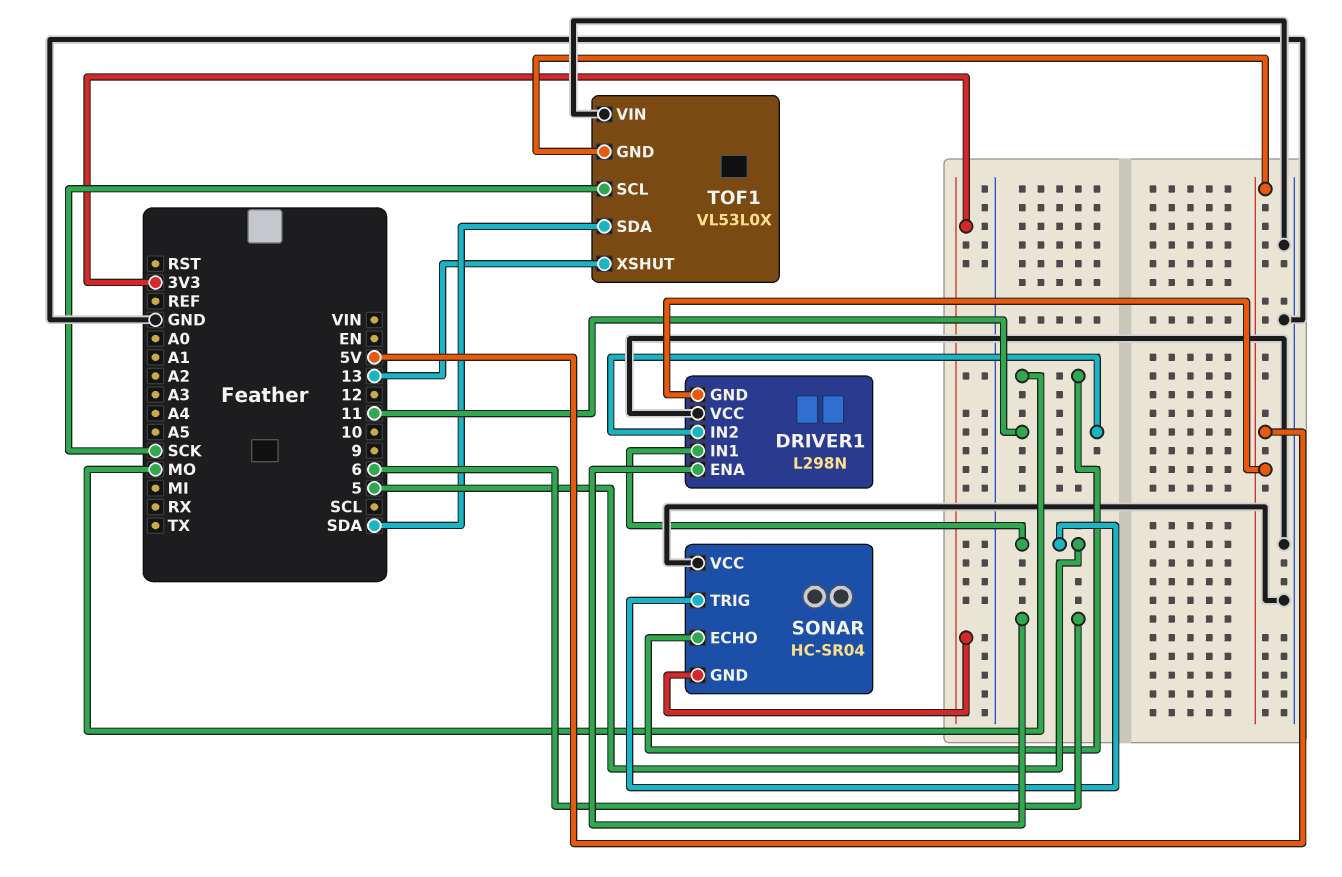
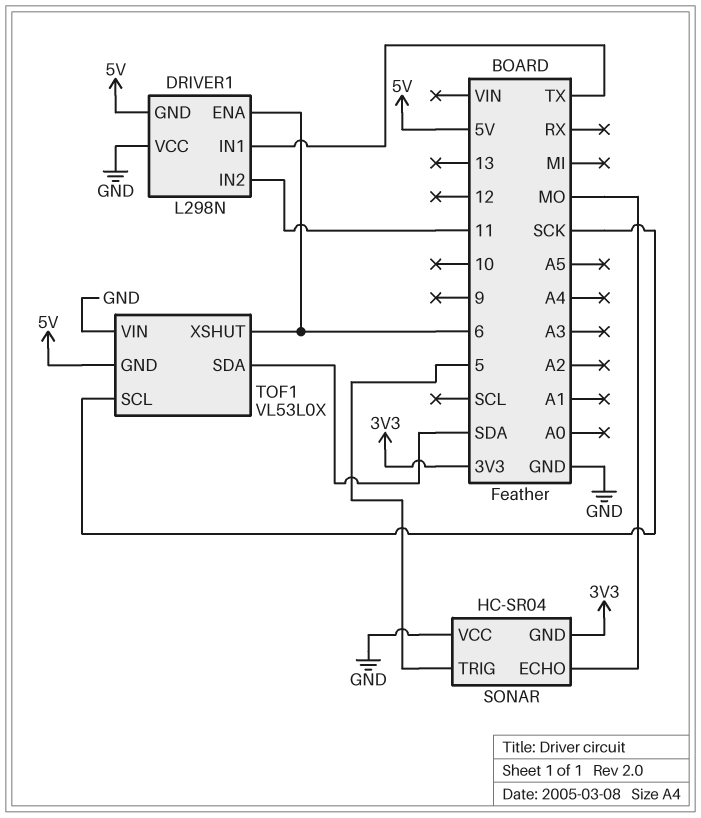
DRIVER1 pin IN1: 5 -> TX
TOF1 pin XSHUT: 13 -> 6

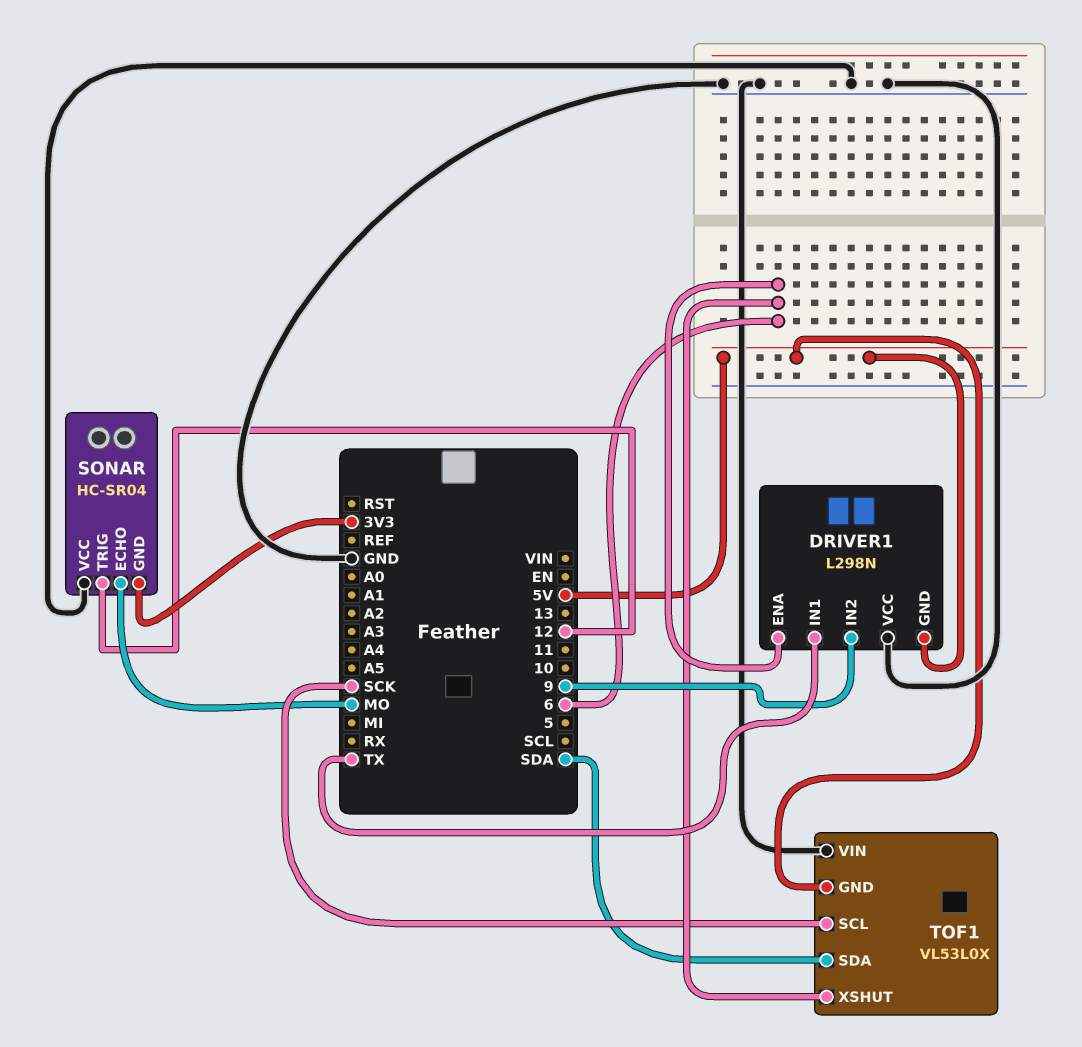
DRIVER1 pin IN2: 11 -> 9
SONAR pin TRIG: 5 -> 12

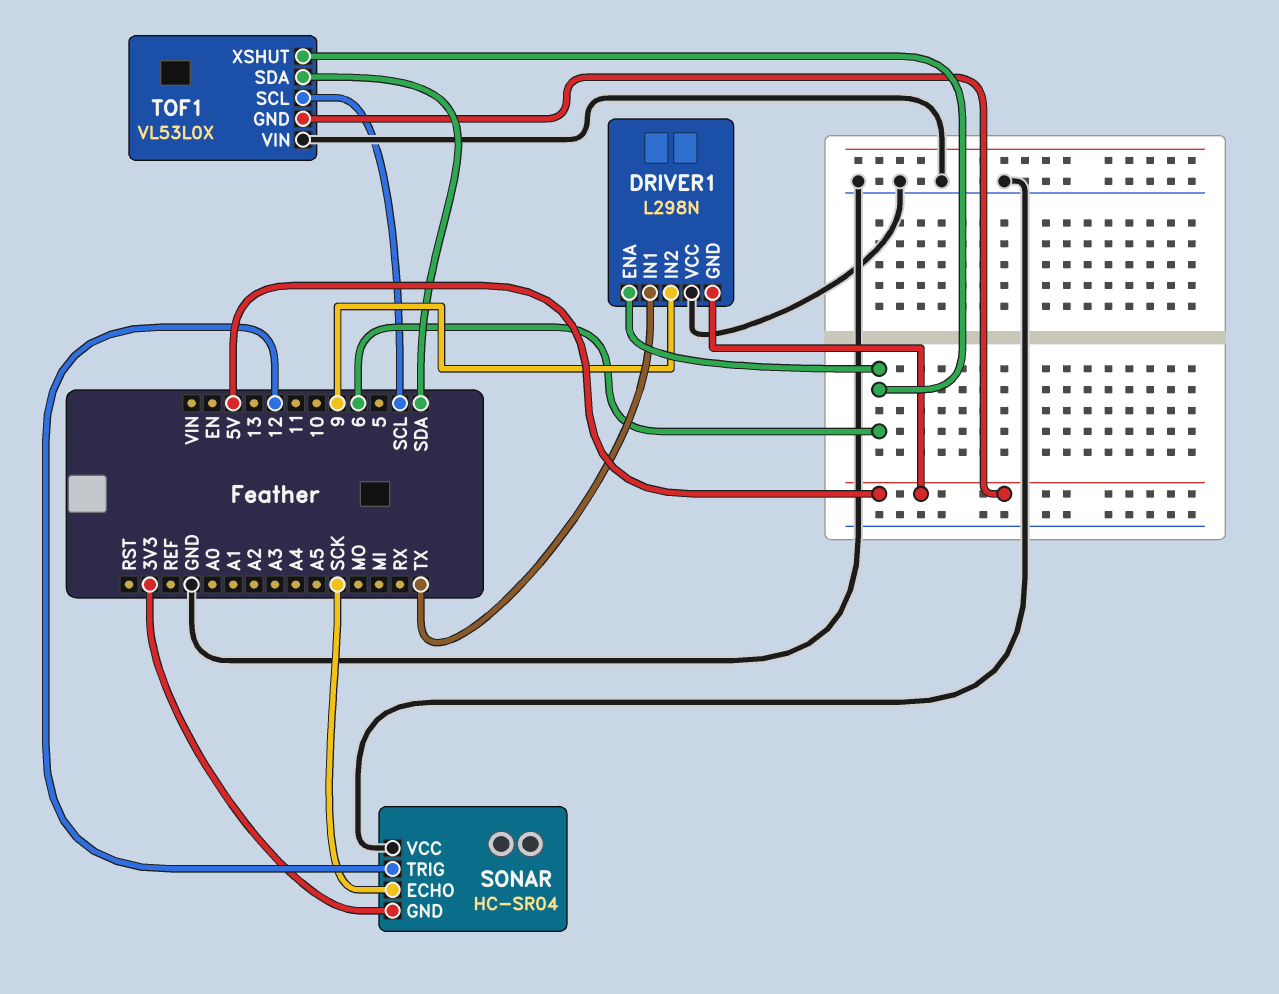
SONAR pin ECHO: MO -> SCK
TOF1 pin SCL: SCK -> SCL

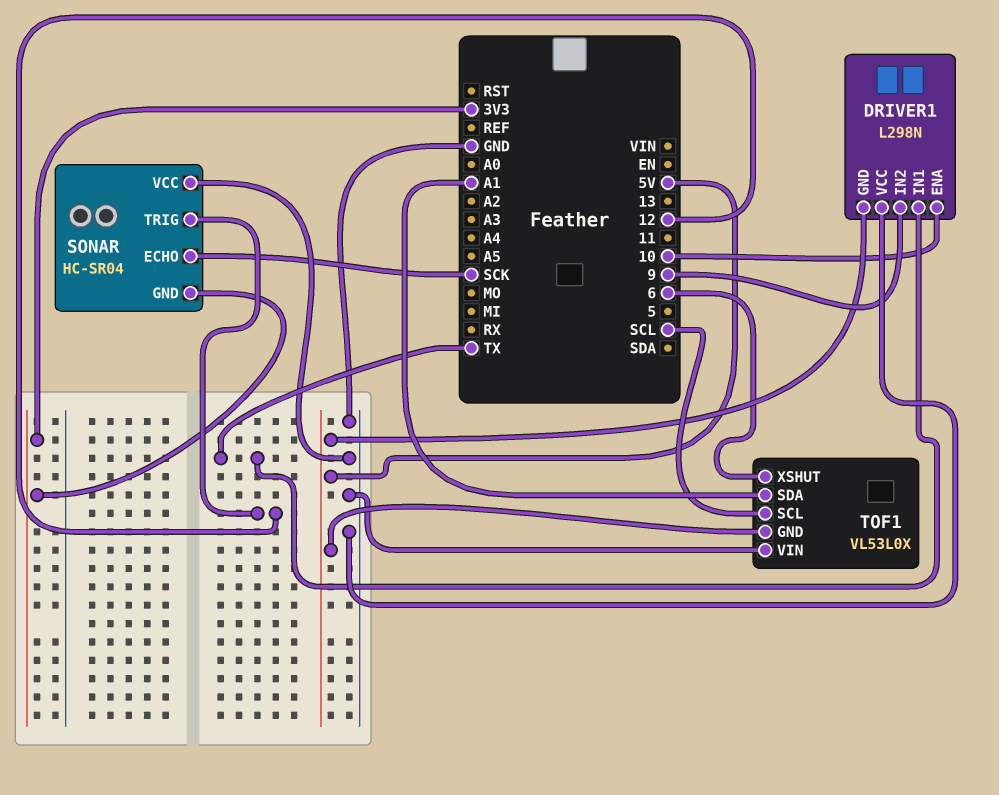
DRIVER1 pin ENA: 6 -> 10
TOF1 pin SDA: SDA -> A1

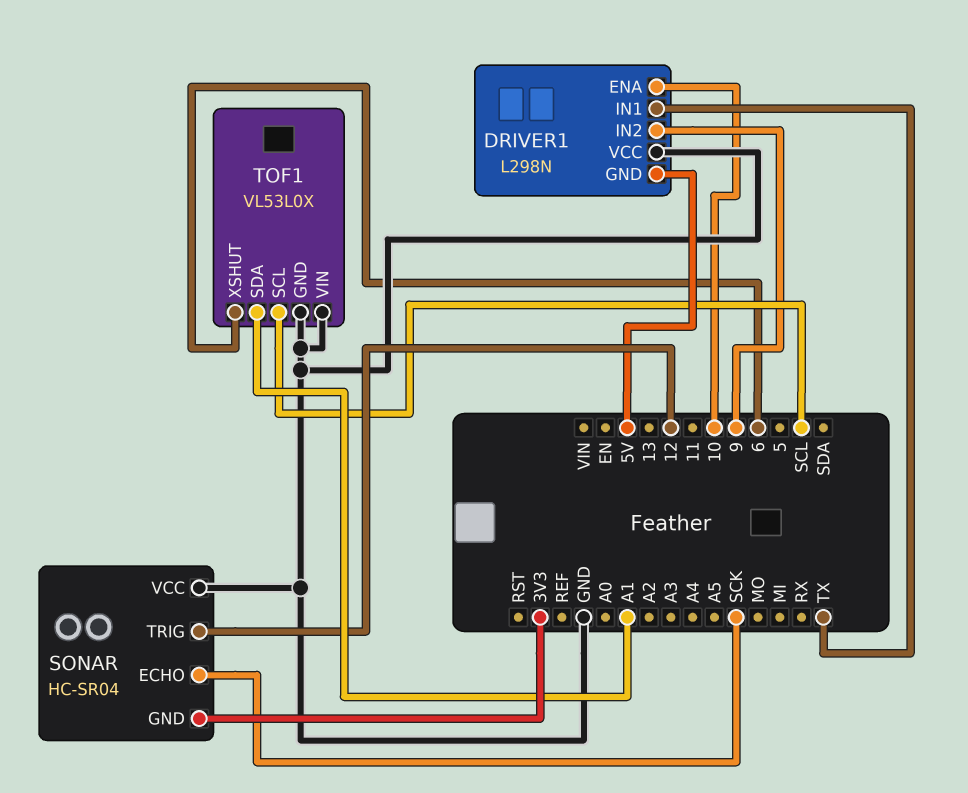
TOF1 pin GND: 5V -> GND

